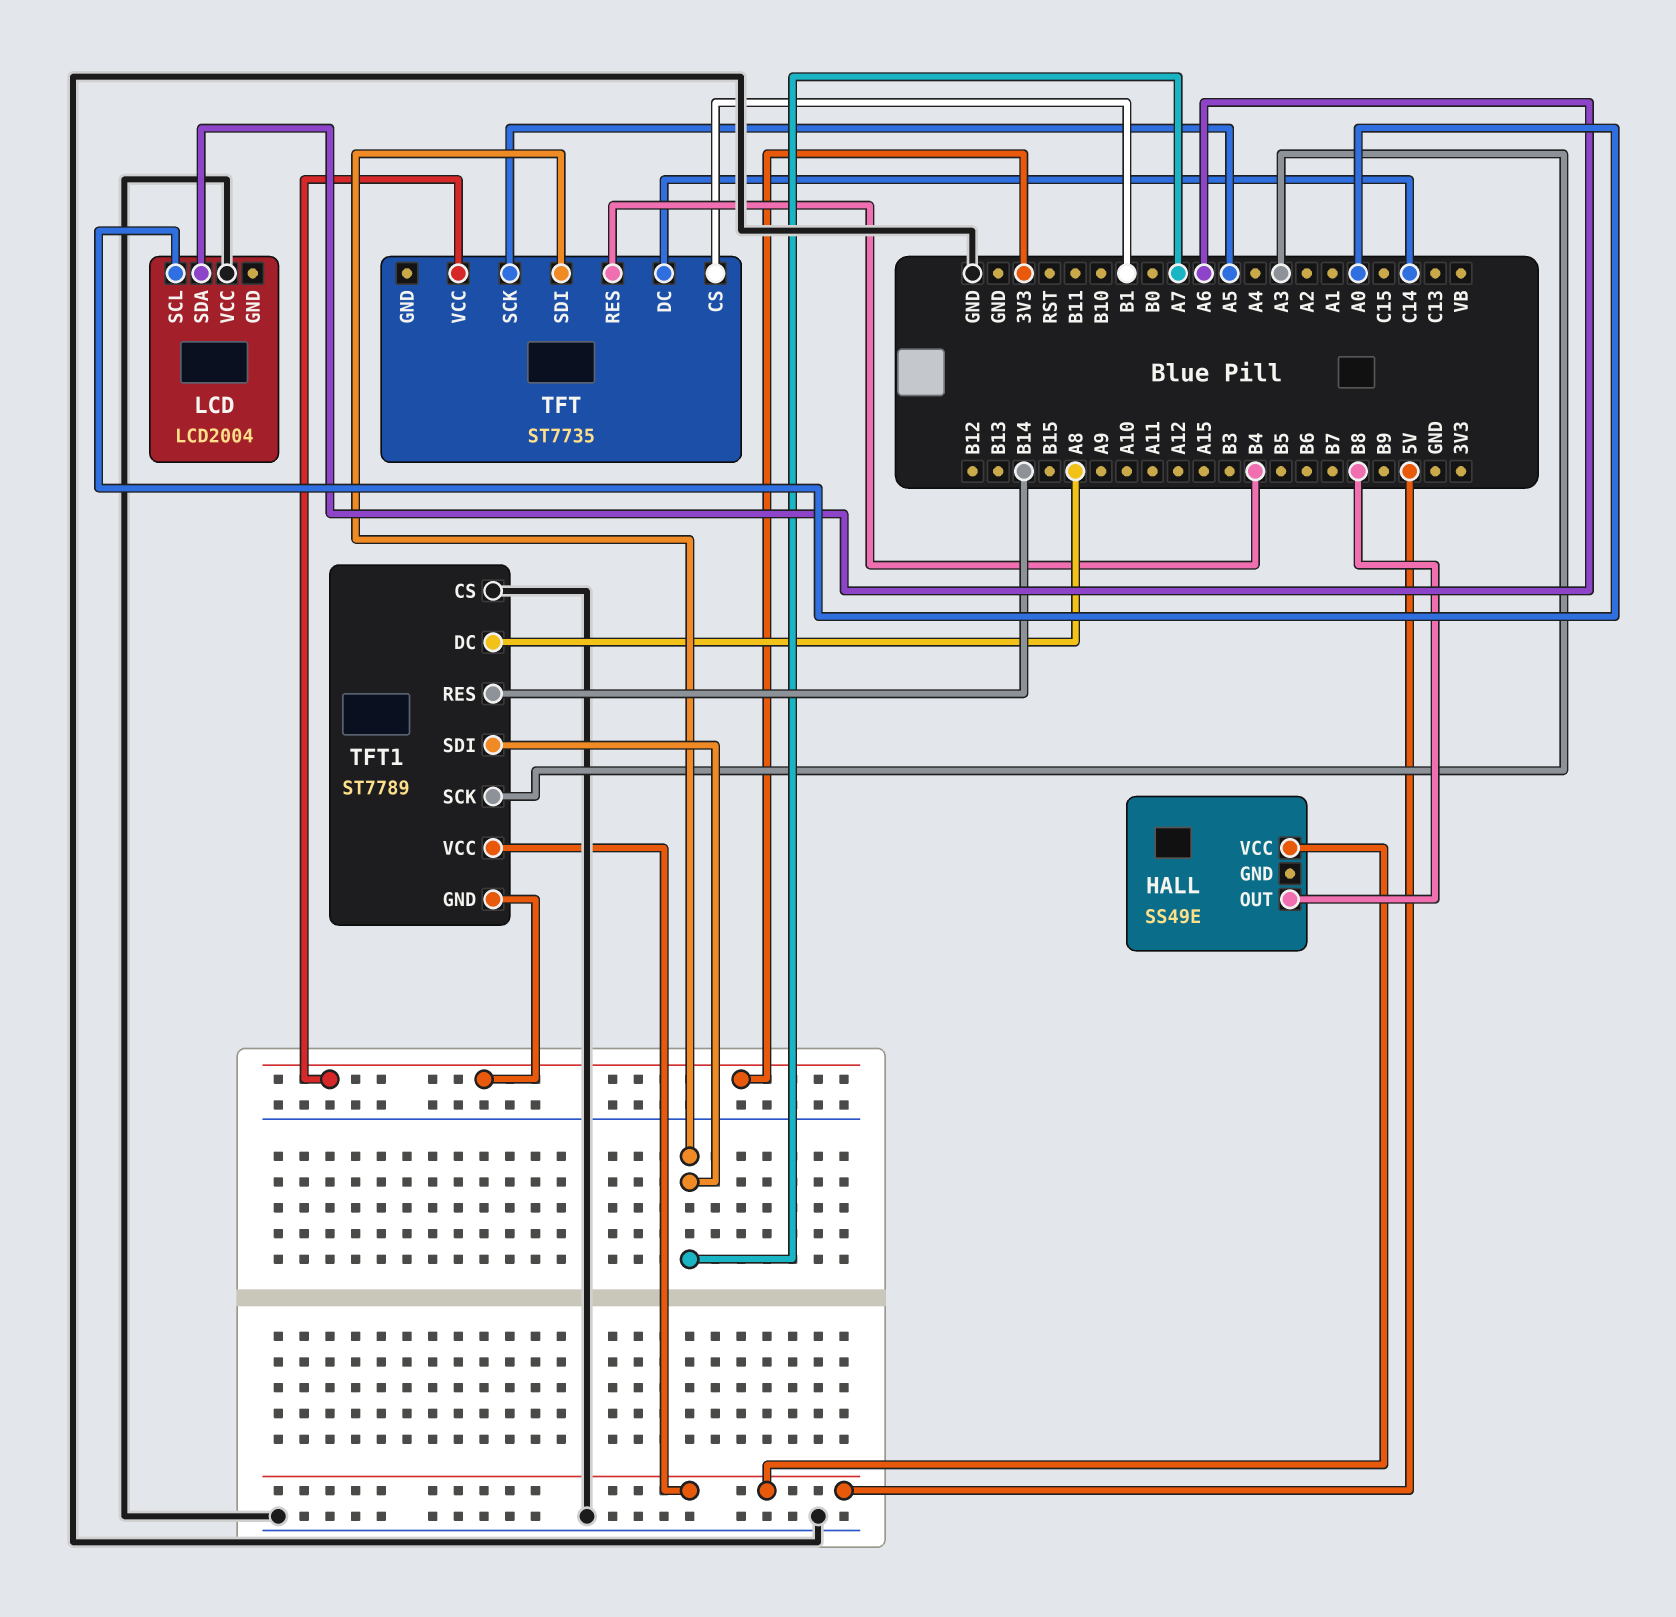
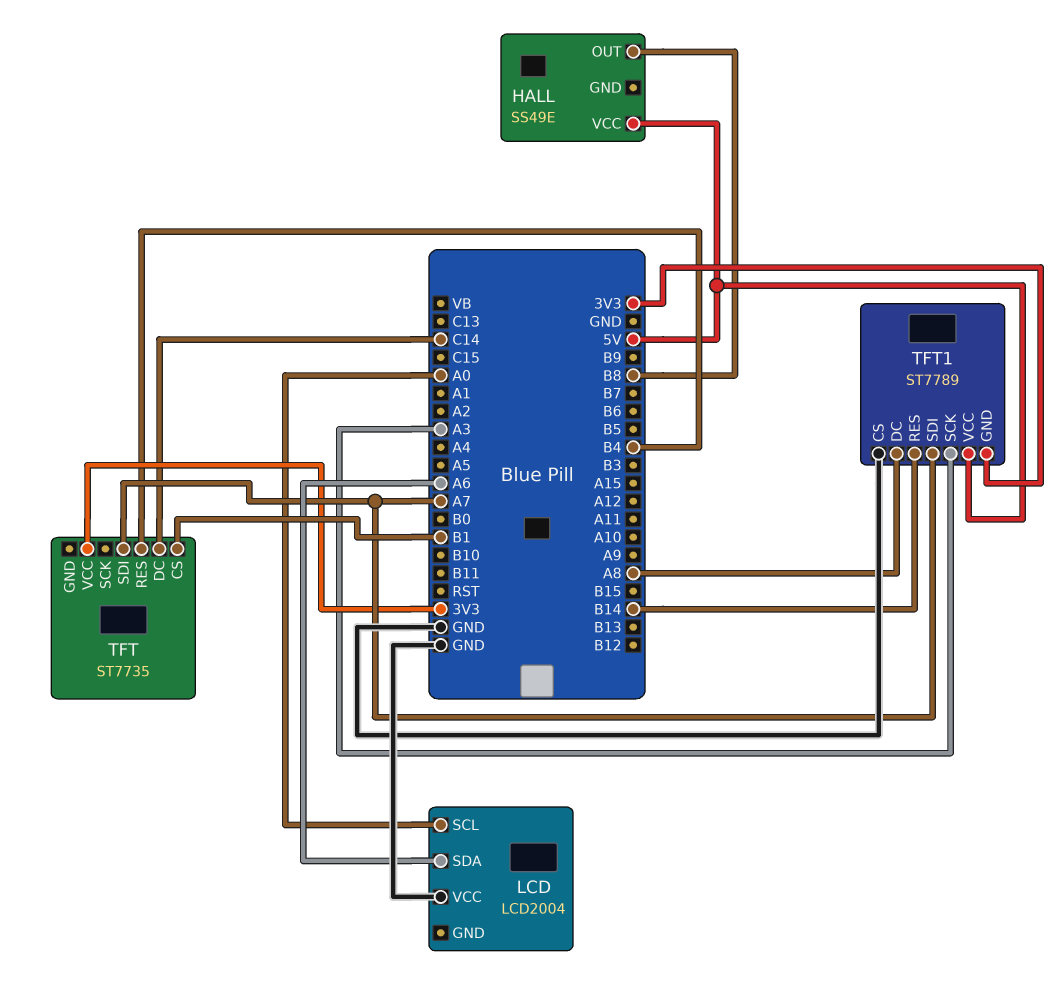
TFT pin SCK: A5 -> none

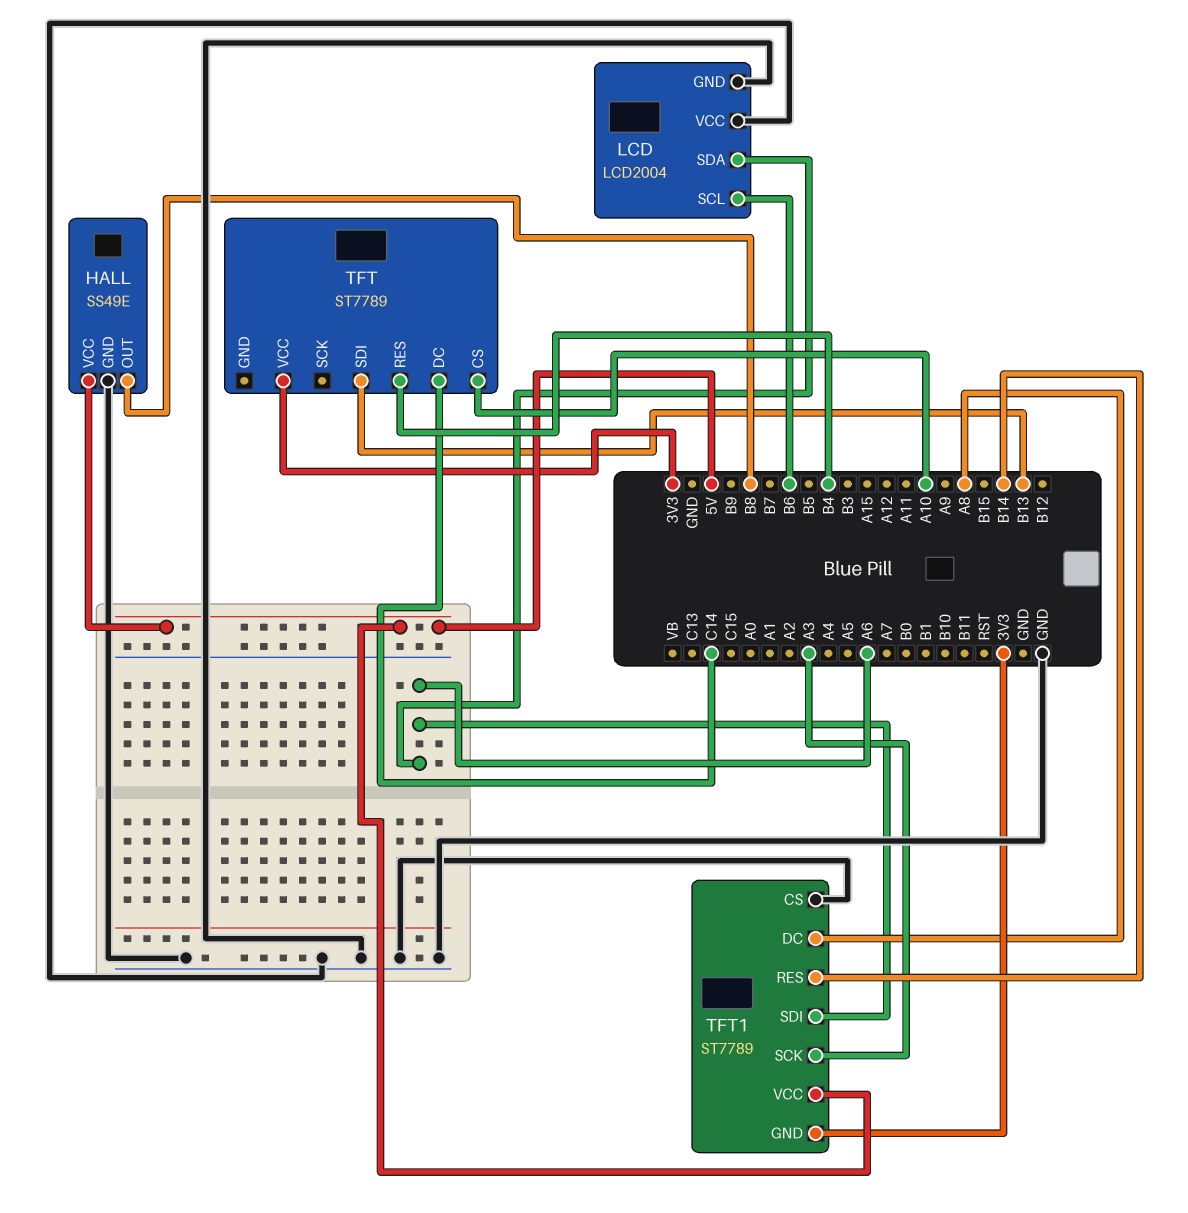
HALL pin GND: none -> GND
LCD pin GND: none -> GND
LCD pin SCL: A0 -> B6
TFT: ST7735 -> ST7789
TFT pin CS: B1 -> A10
TFT pin SDI: A7 -> B13
TFT1 pin SDI: A7 -> A6

